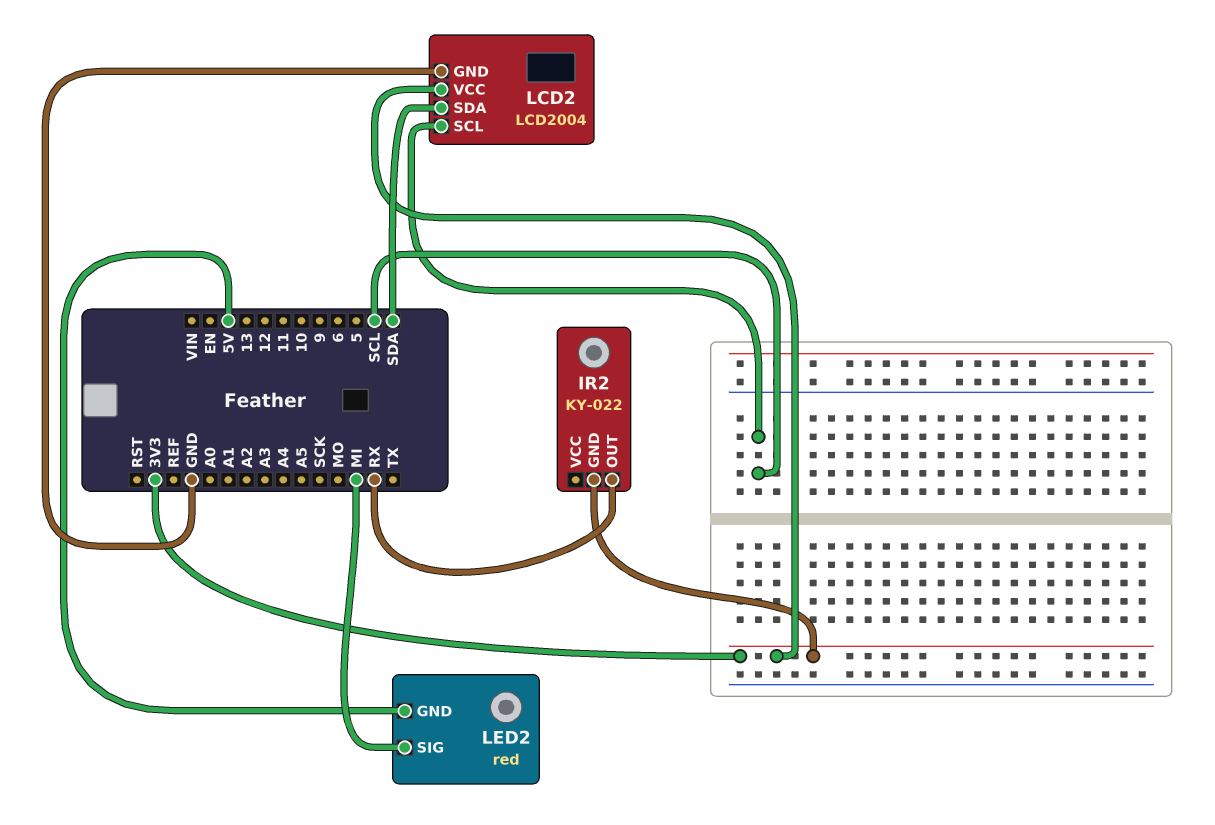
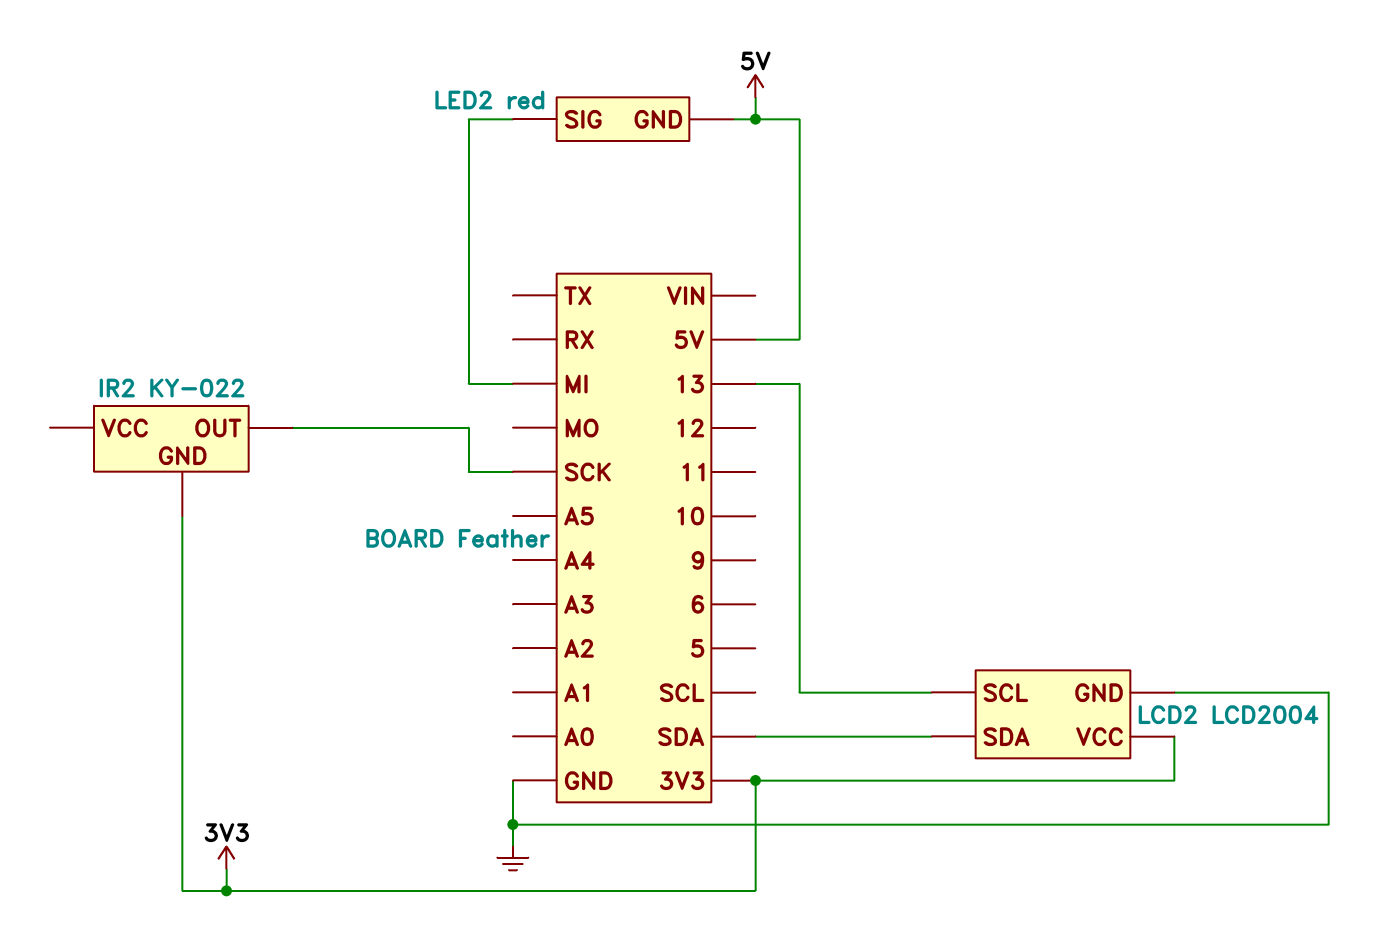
IR2 pin OUT: RX -> SCK
LCD2 pin SCL: SCL -> 13

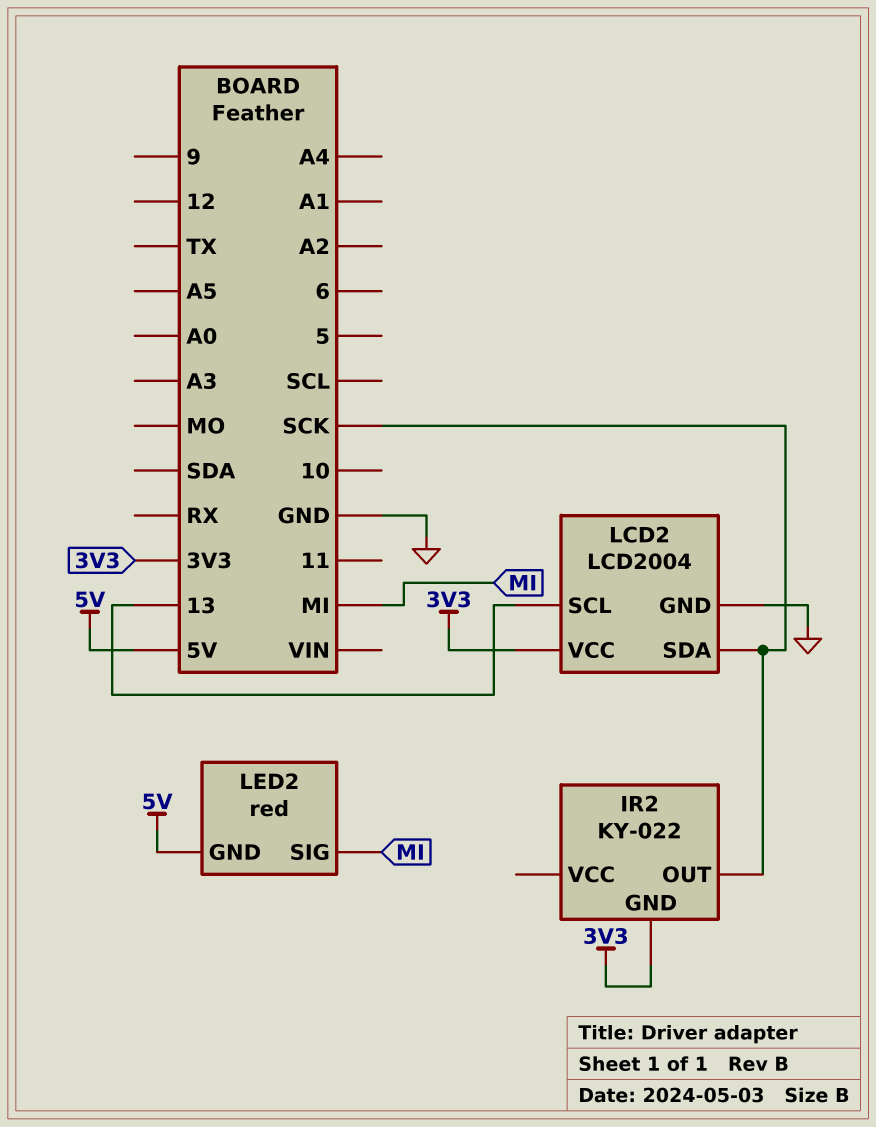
LCD2 pin SDA: SDA -> SCK

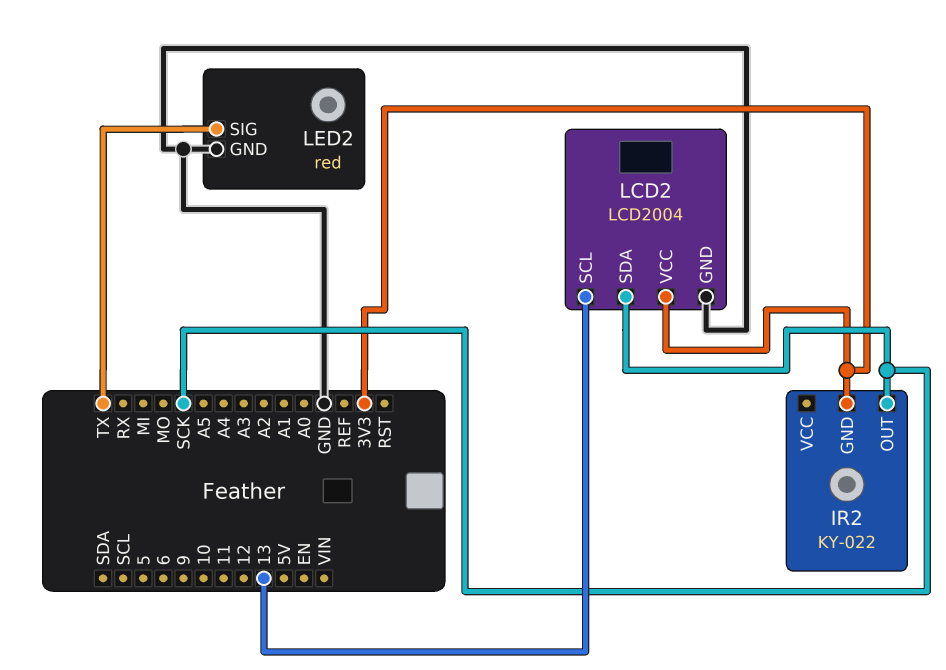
LED2 pin GND: 5V -> GND
LED2 pin SIG: MI -> TX

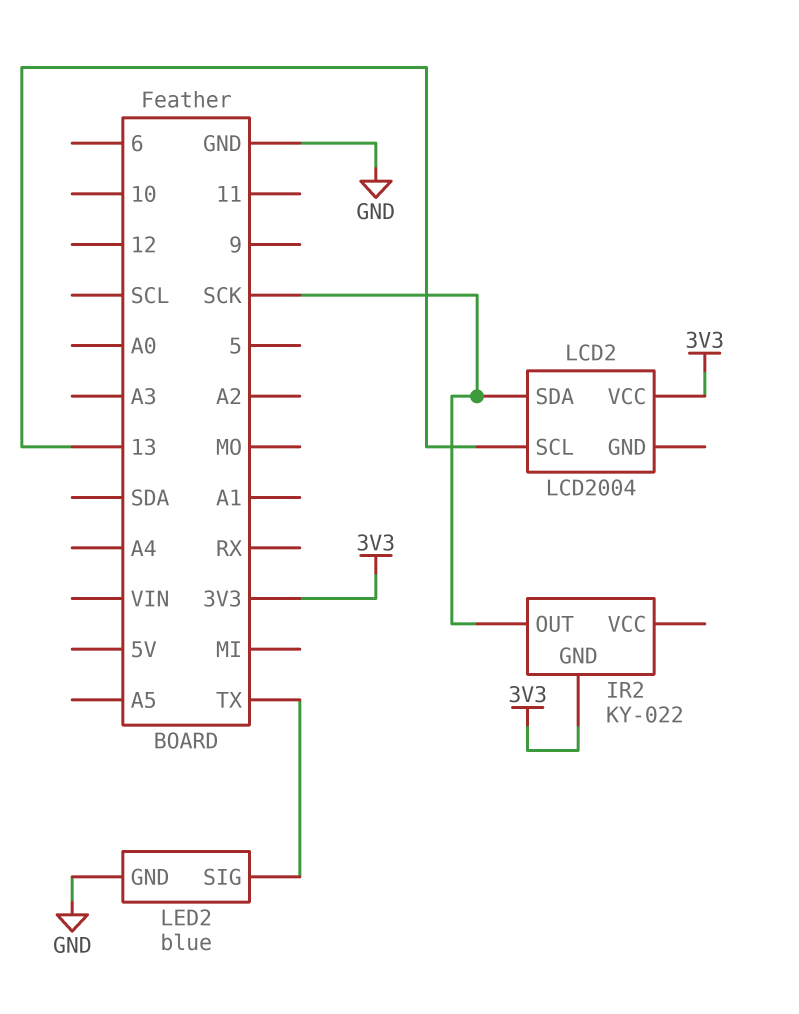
LCD2 pin GND: GND -> none
LED2: red -> blue

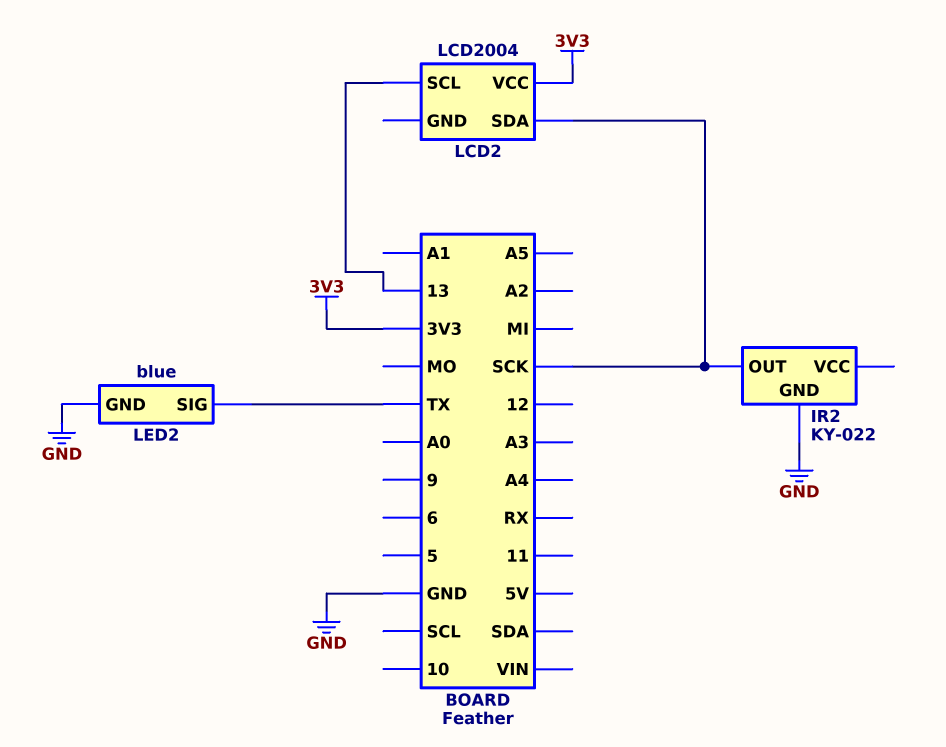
IR2 pin GND: 3V3 -> GND

